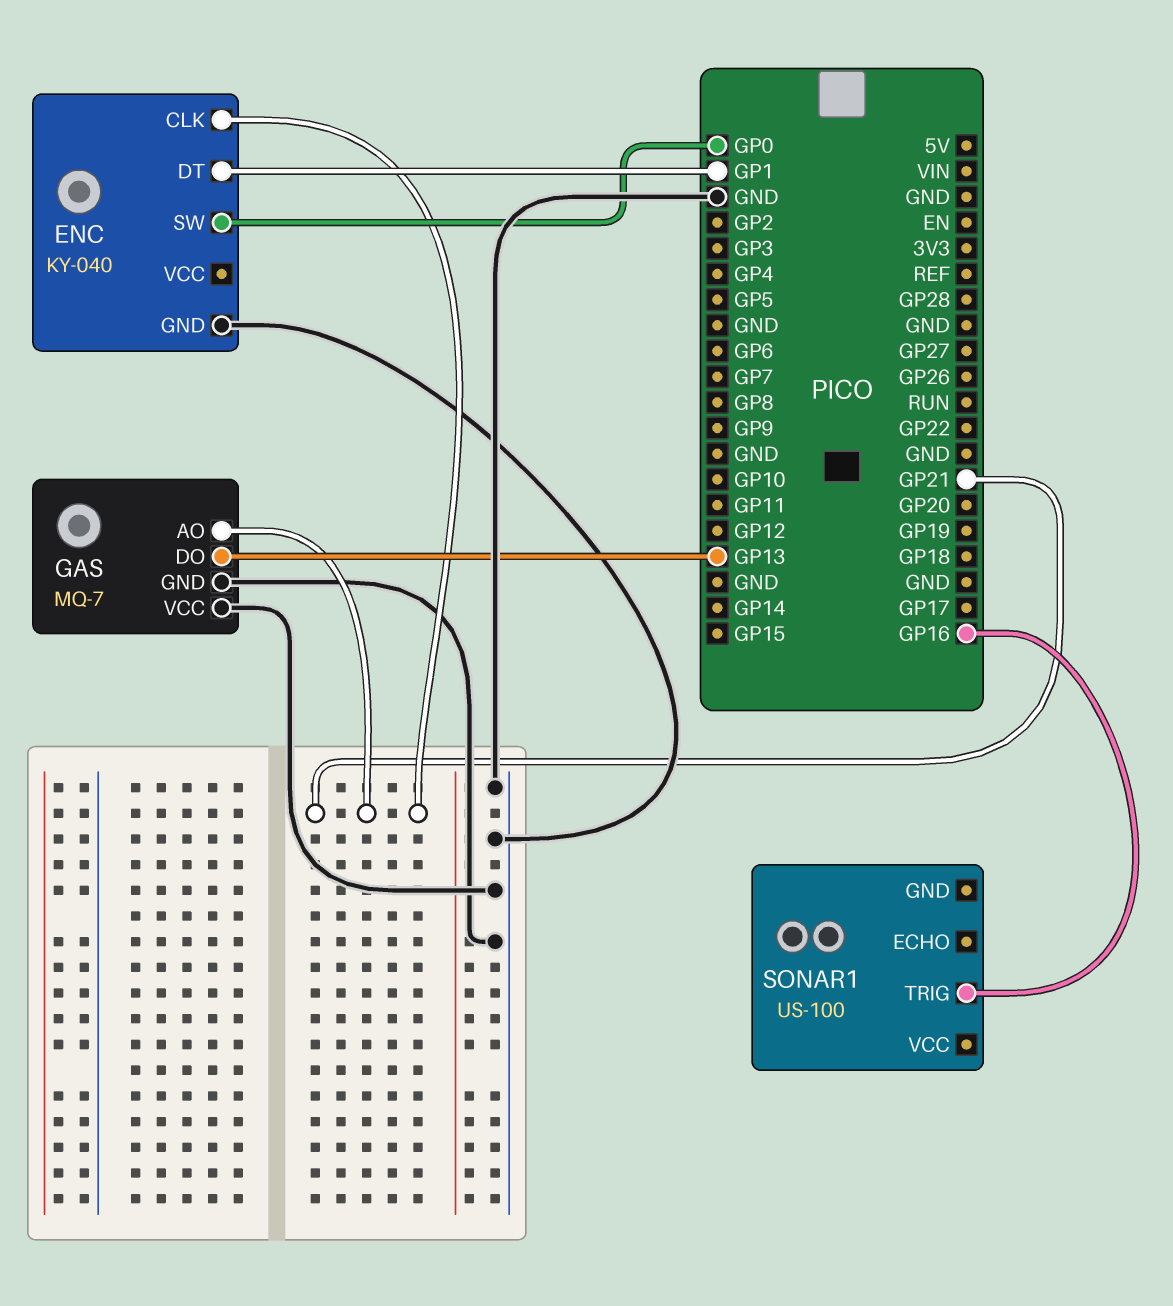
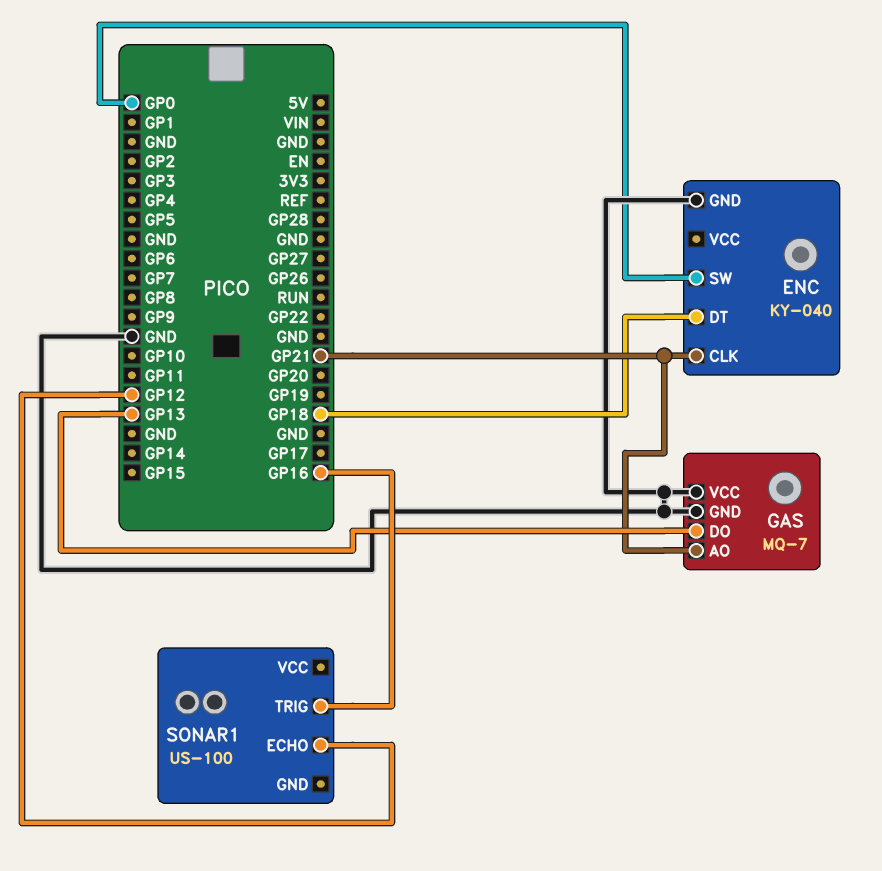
ENC pin DT: GP1 -> GP18
SONAR1 pin ECHO: none -> GP12

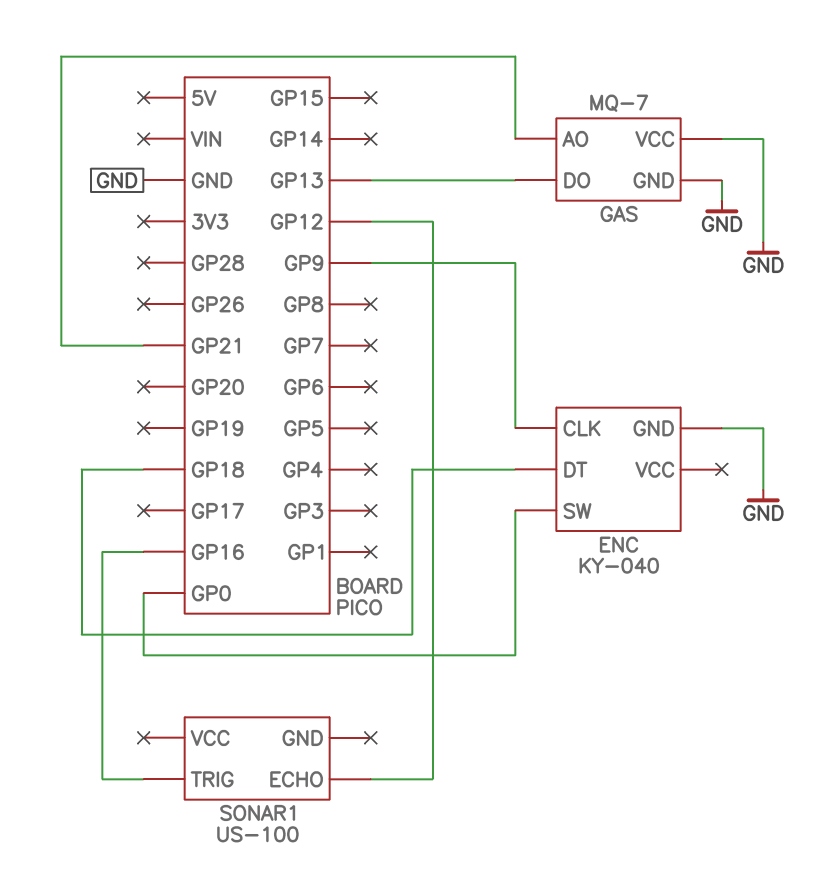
ENC pin CLK: GP21 -> GP9

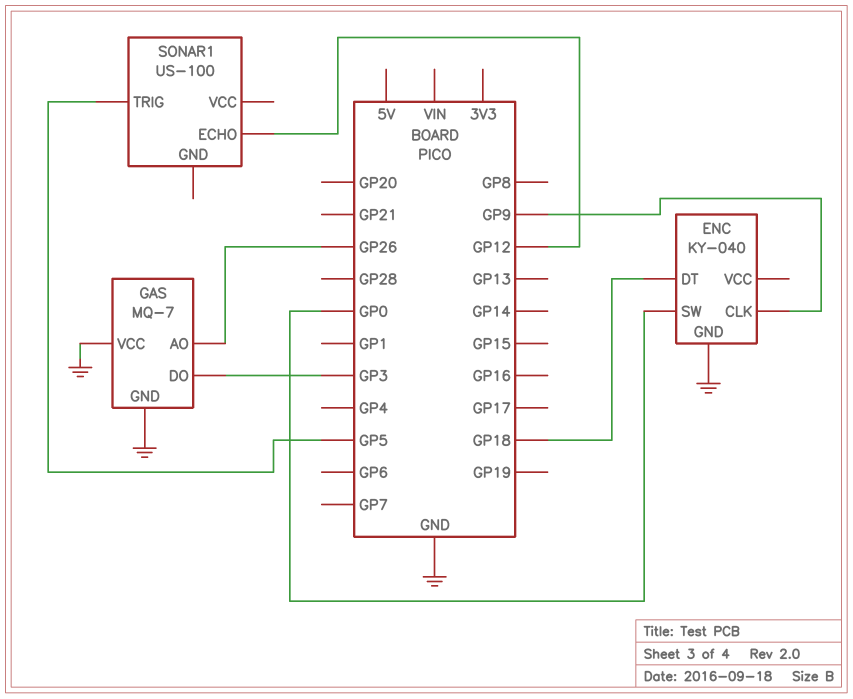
GAS pin AO: GP21 -> GP26
GAS pin DO: GP13 -> GP3
SONAR1 pin TRIG: GP16 -> GP5

